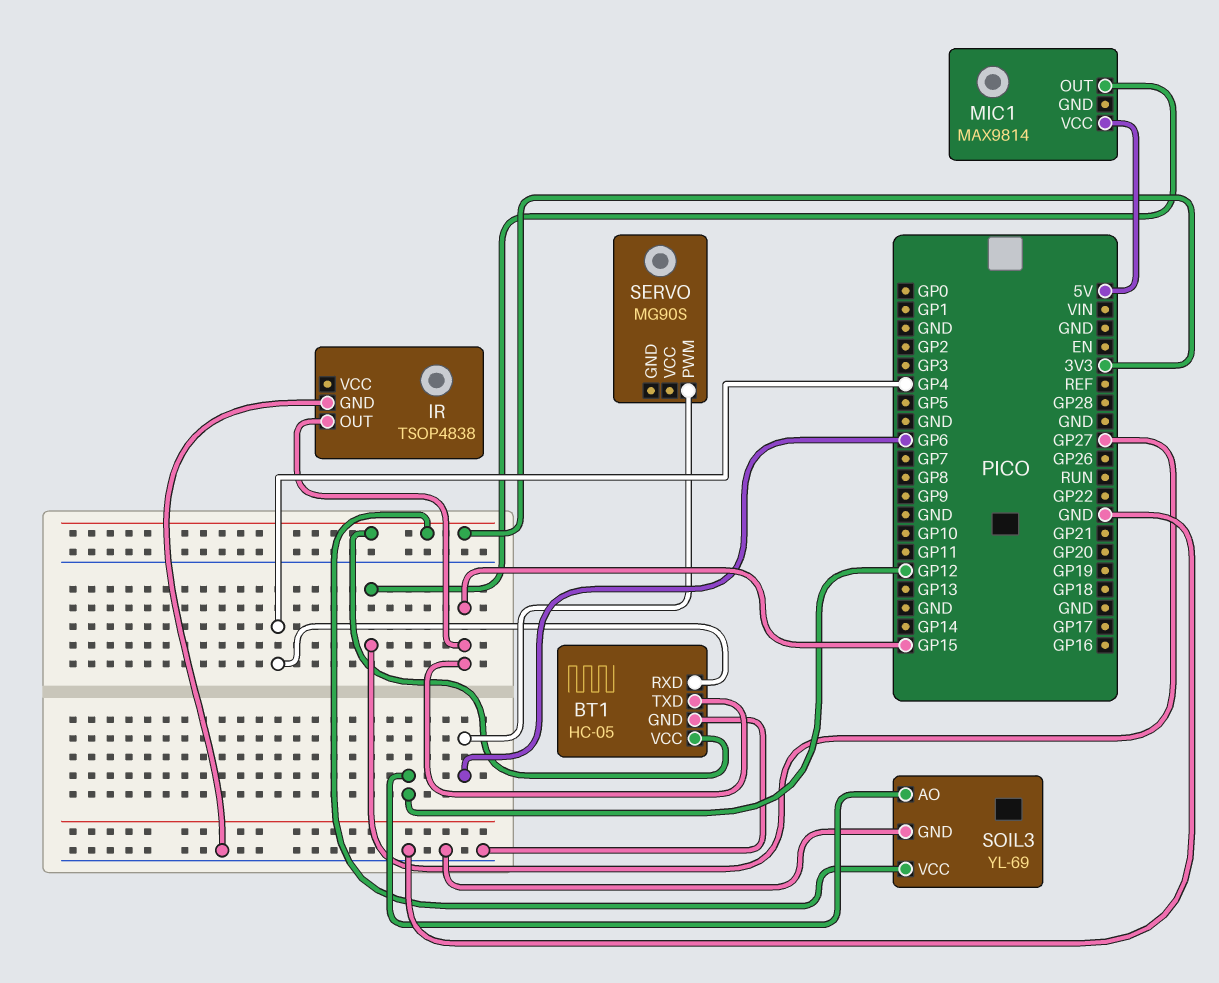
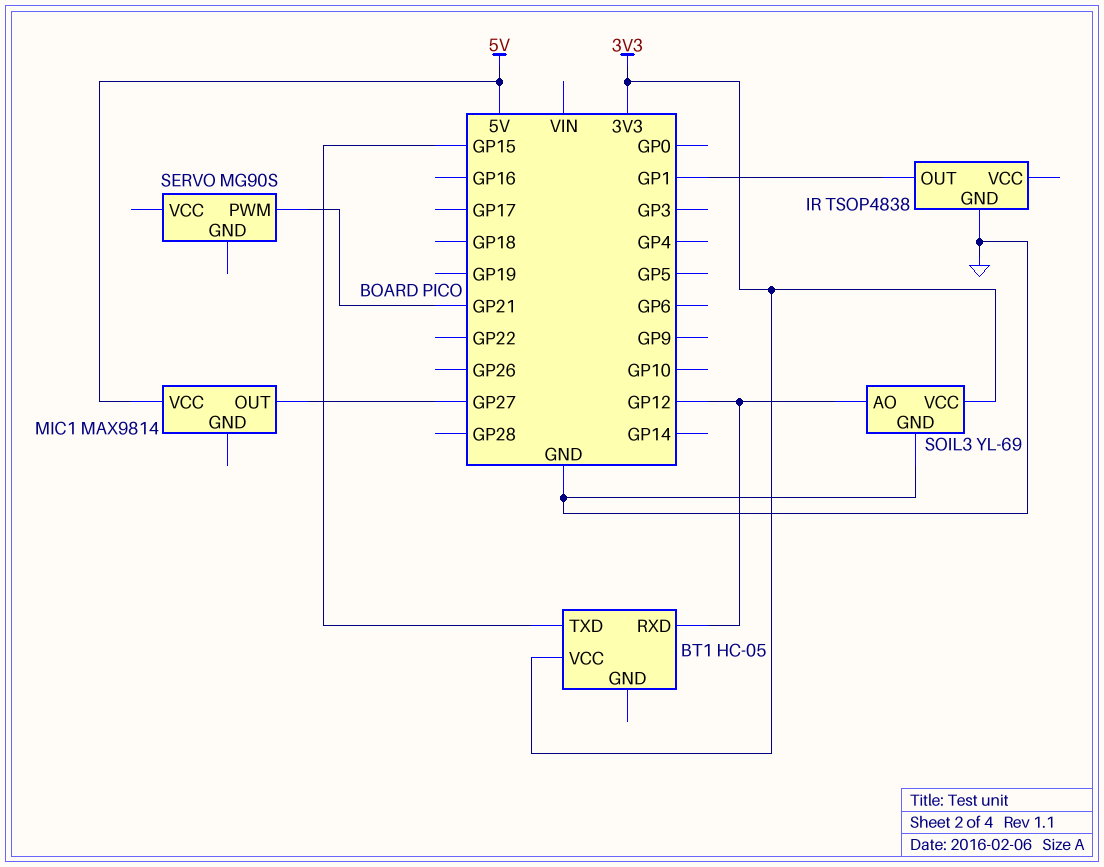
BT1 pin GND: GND -> none
BT1 pin RXD: GP4 -> GP12
IR pin OUT: GP15 -> GP1
SERVO pin PWM: GP6 -> GP21

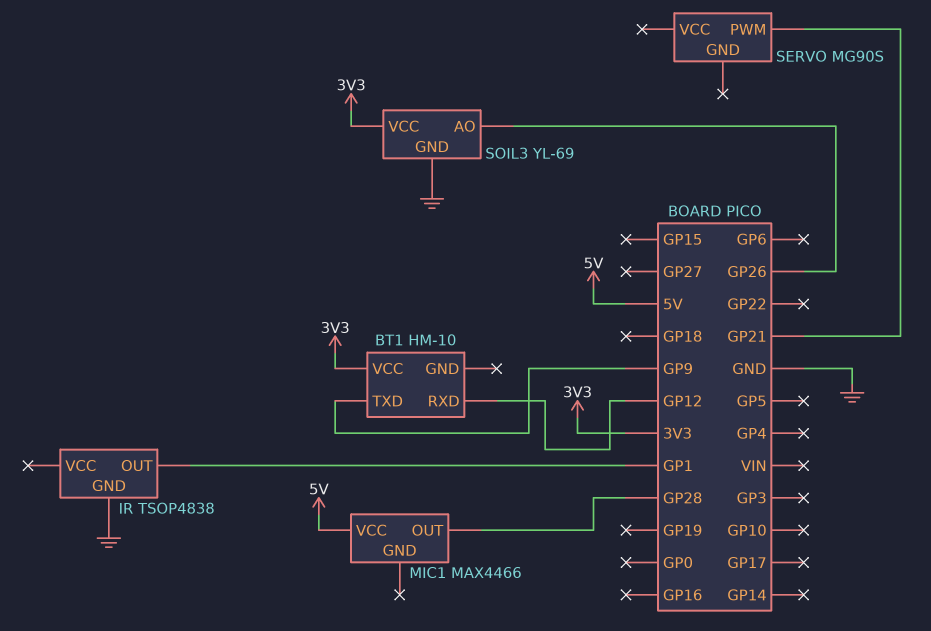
BT1: HC-05 -> HM-10
BT1 pin TXD: GP15 -> GP9
MIC1: MAX9814 -> MAX4466
MIC1 pin OUT: GP27 -> GP28
SOIL3 pin AO: GP12 -> GP26

